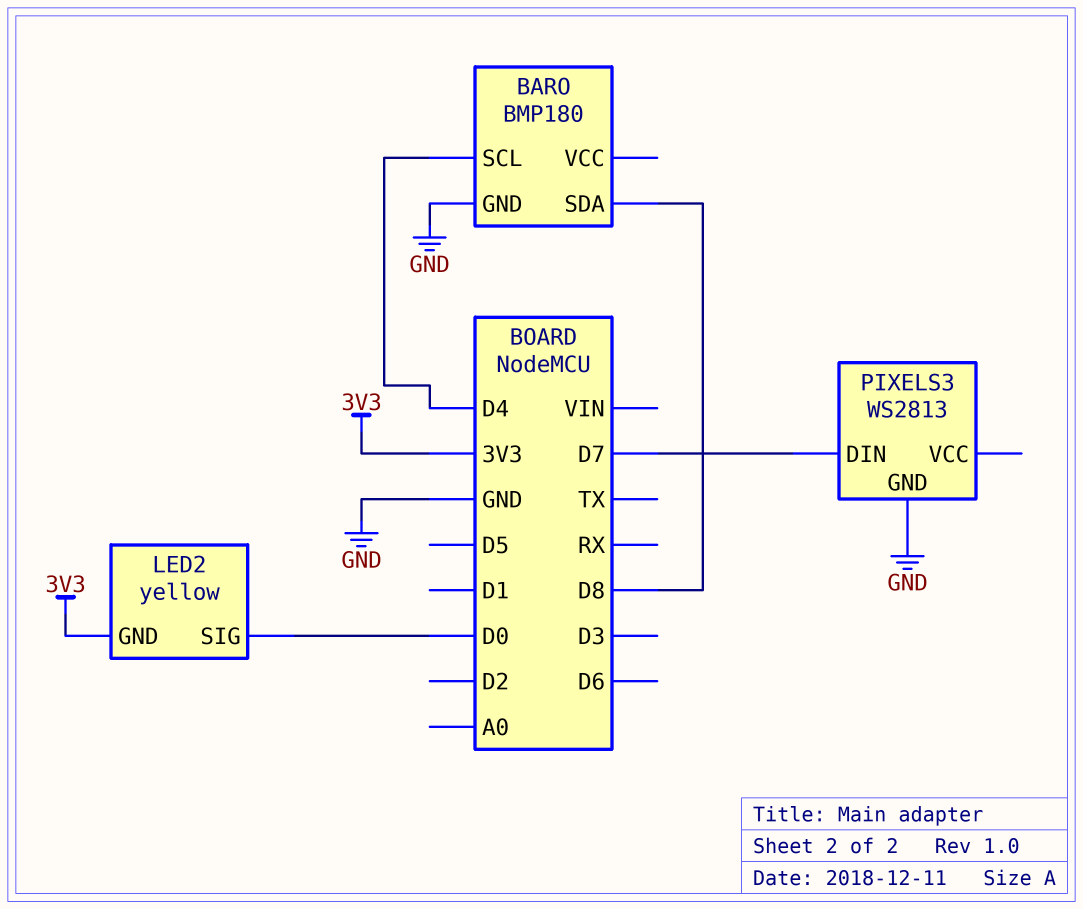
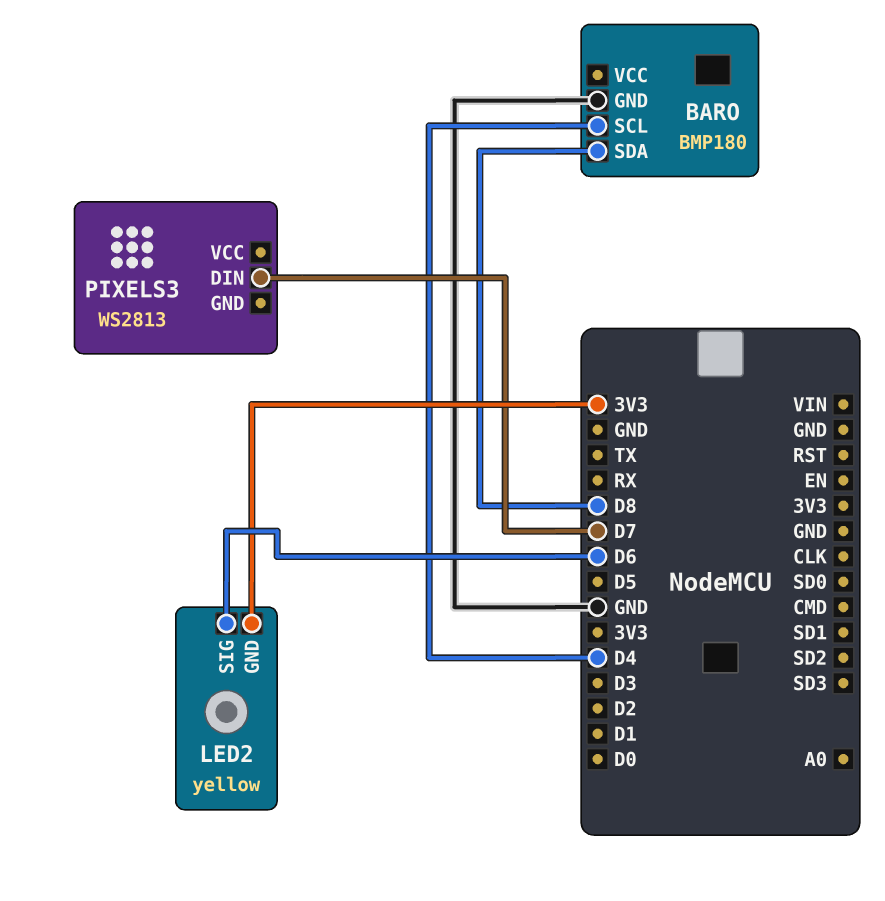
LED2 pin SIG: D0 -> D6
PIXELS3 pin GND: GND -> none

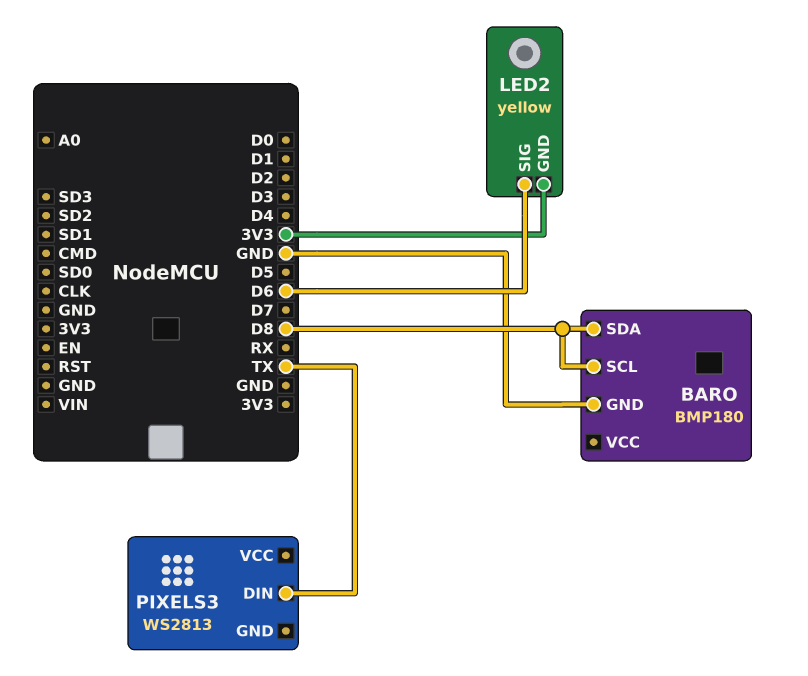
BARO pin SCL: D4 -> D8
PIXELS3 pin DIN: D7 -> TX

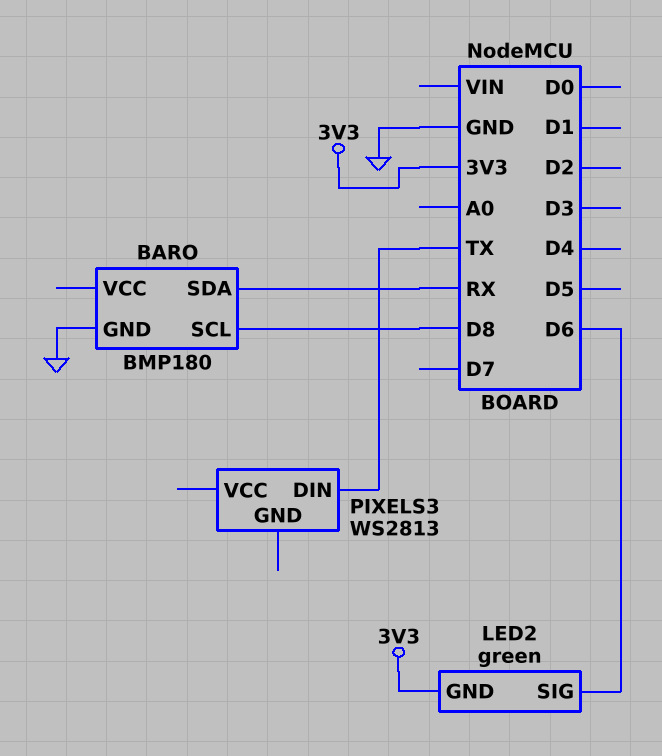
BARO pin SDA: D8 -> RX
LED2: yellow -> green

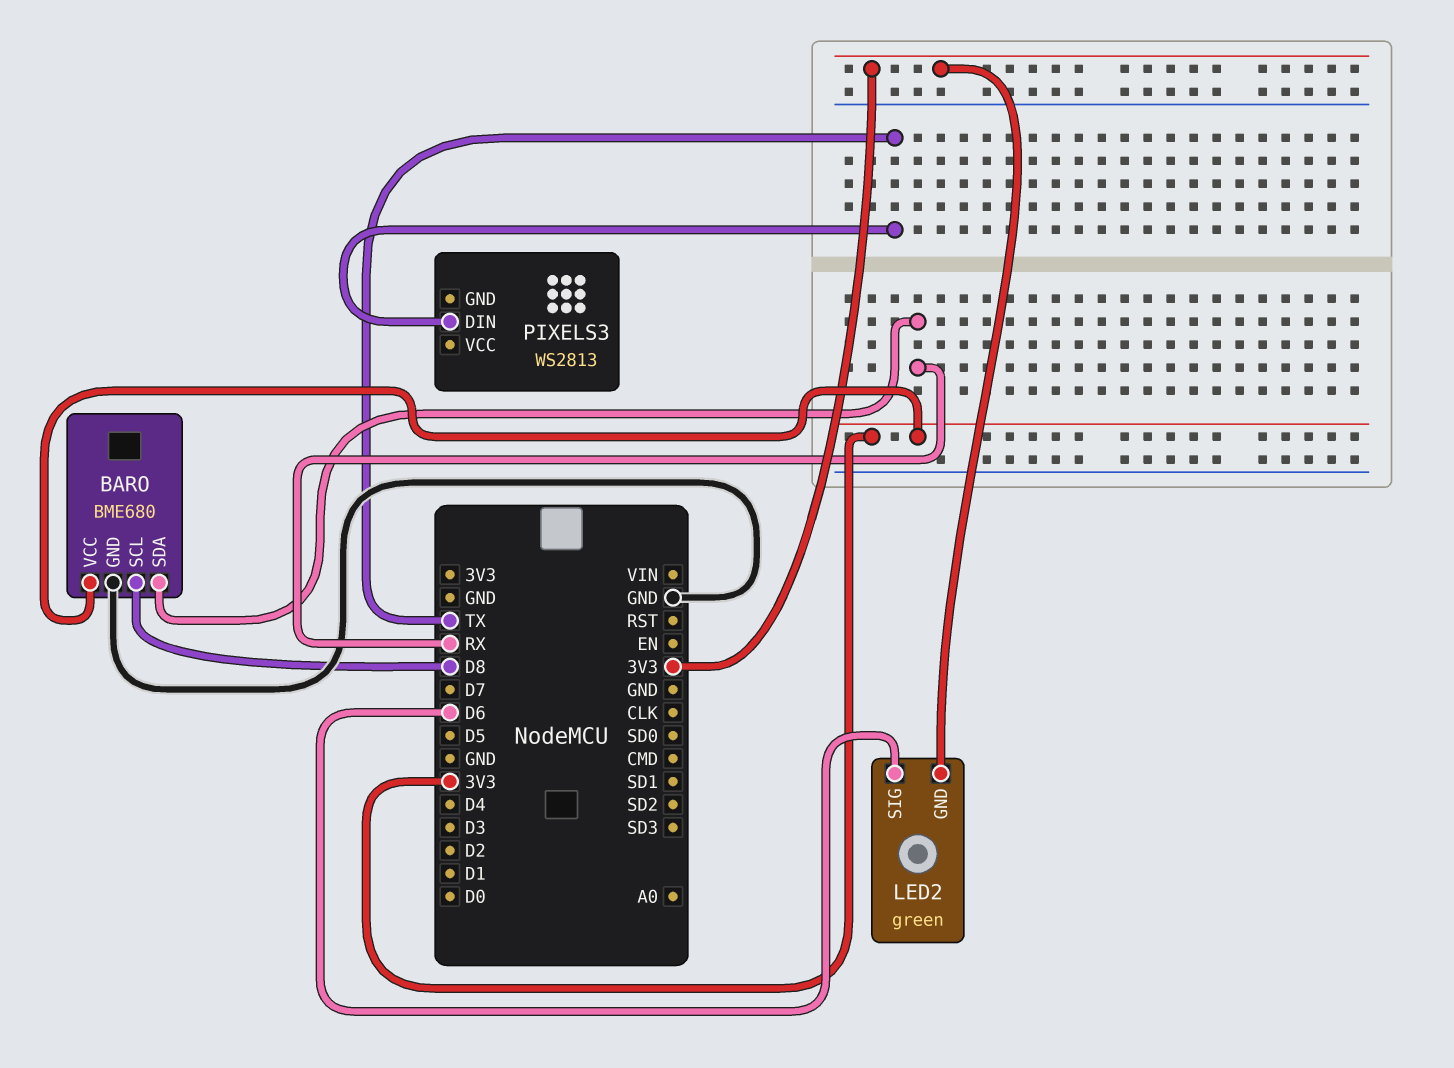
BARO: BMP180 -> BME680
BARO pin VCC: none -> 3V3

